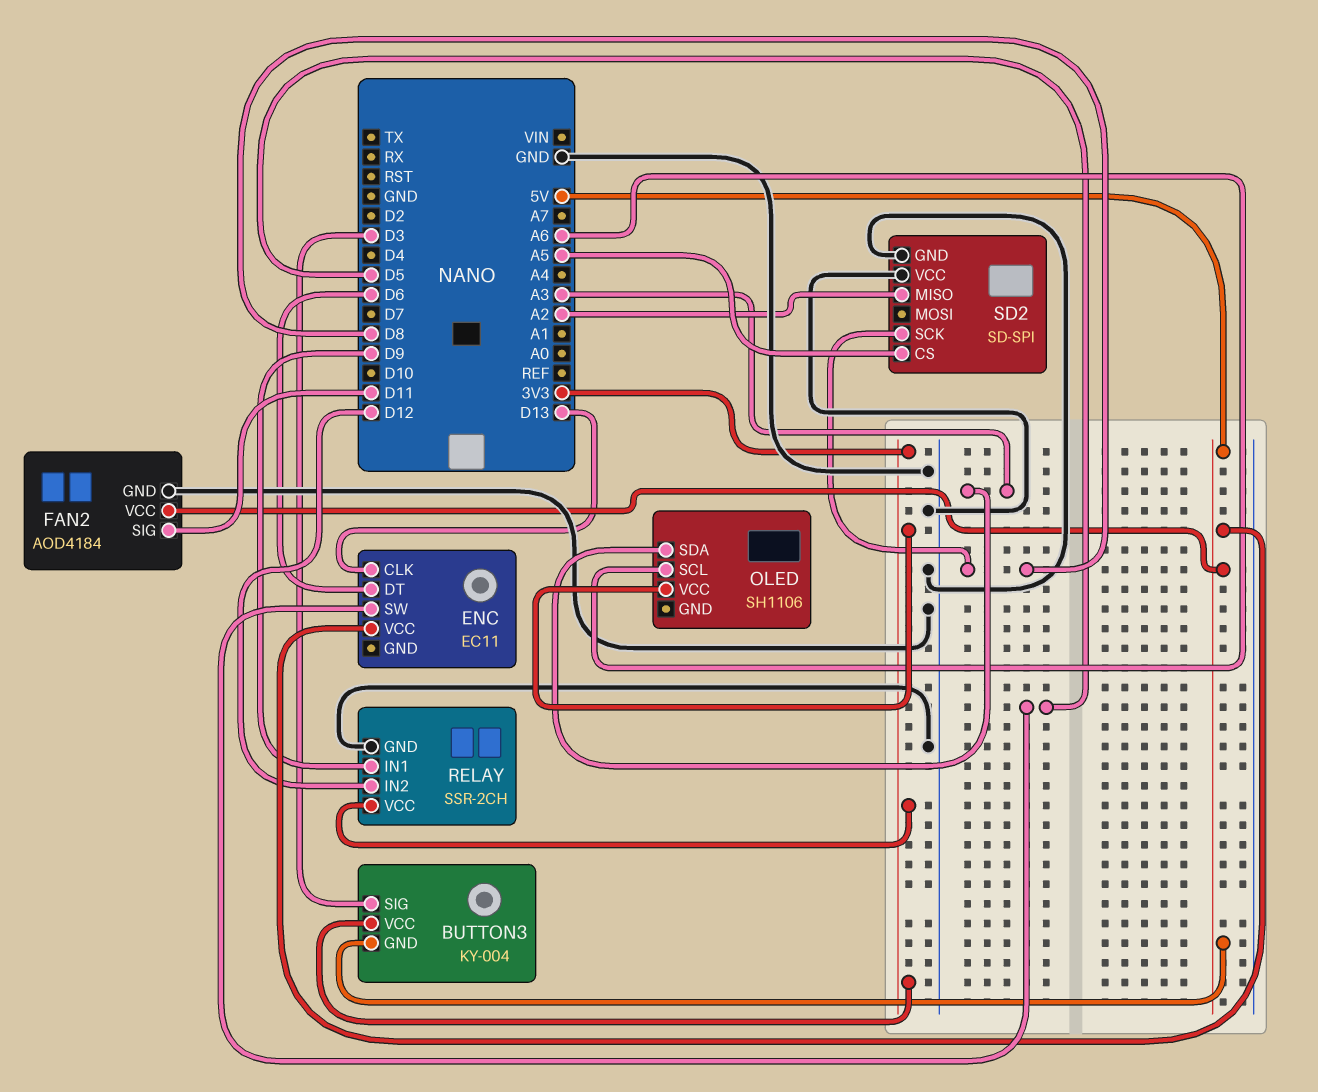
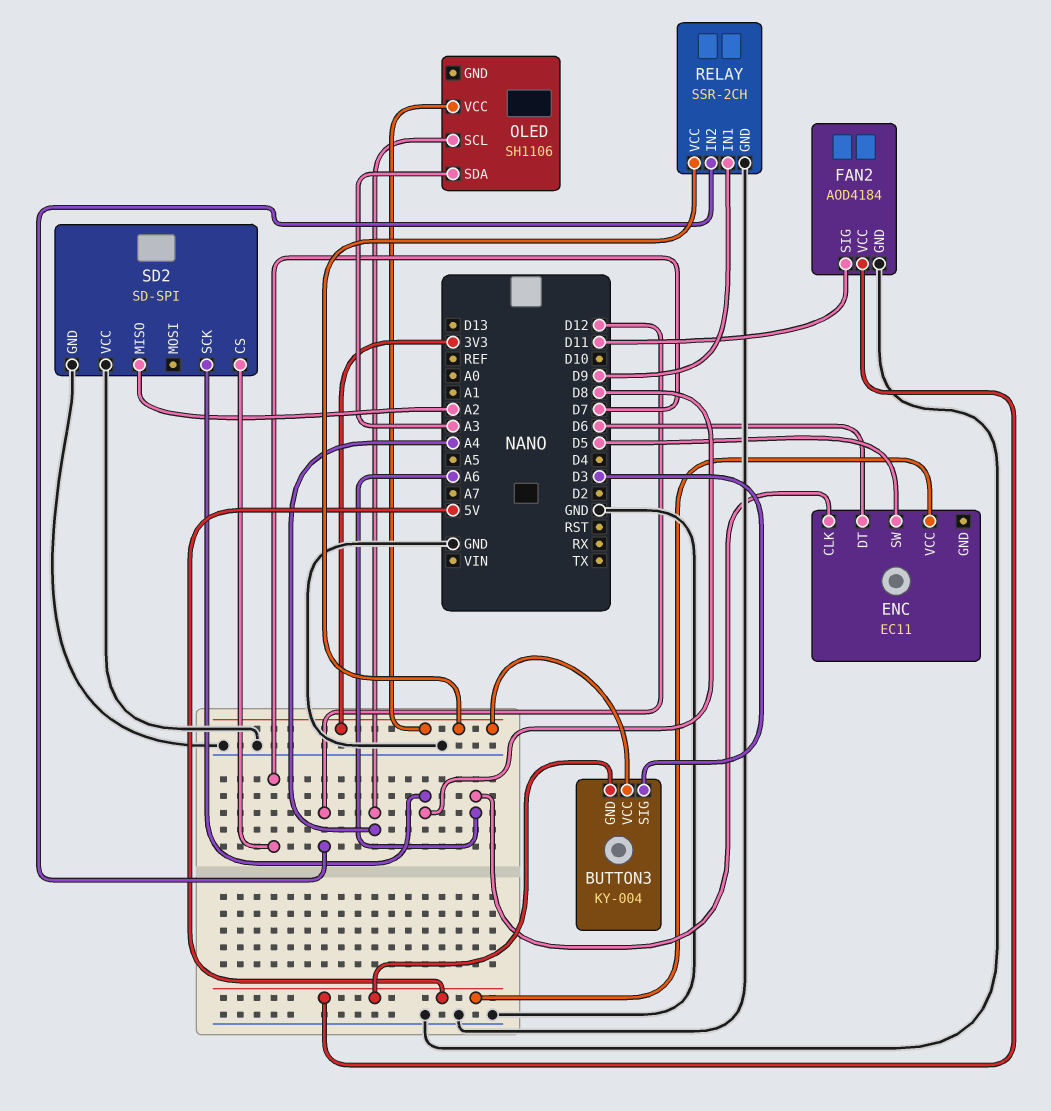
ENC pin CLK: D13 -> A6
OLED pin SCL: A6 -> A4
SD2 pin CS: A5 -> D7

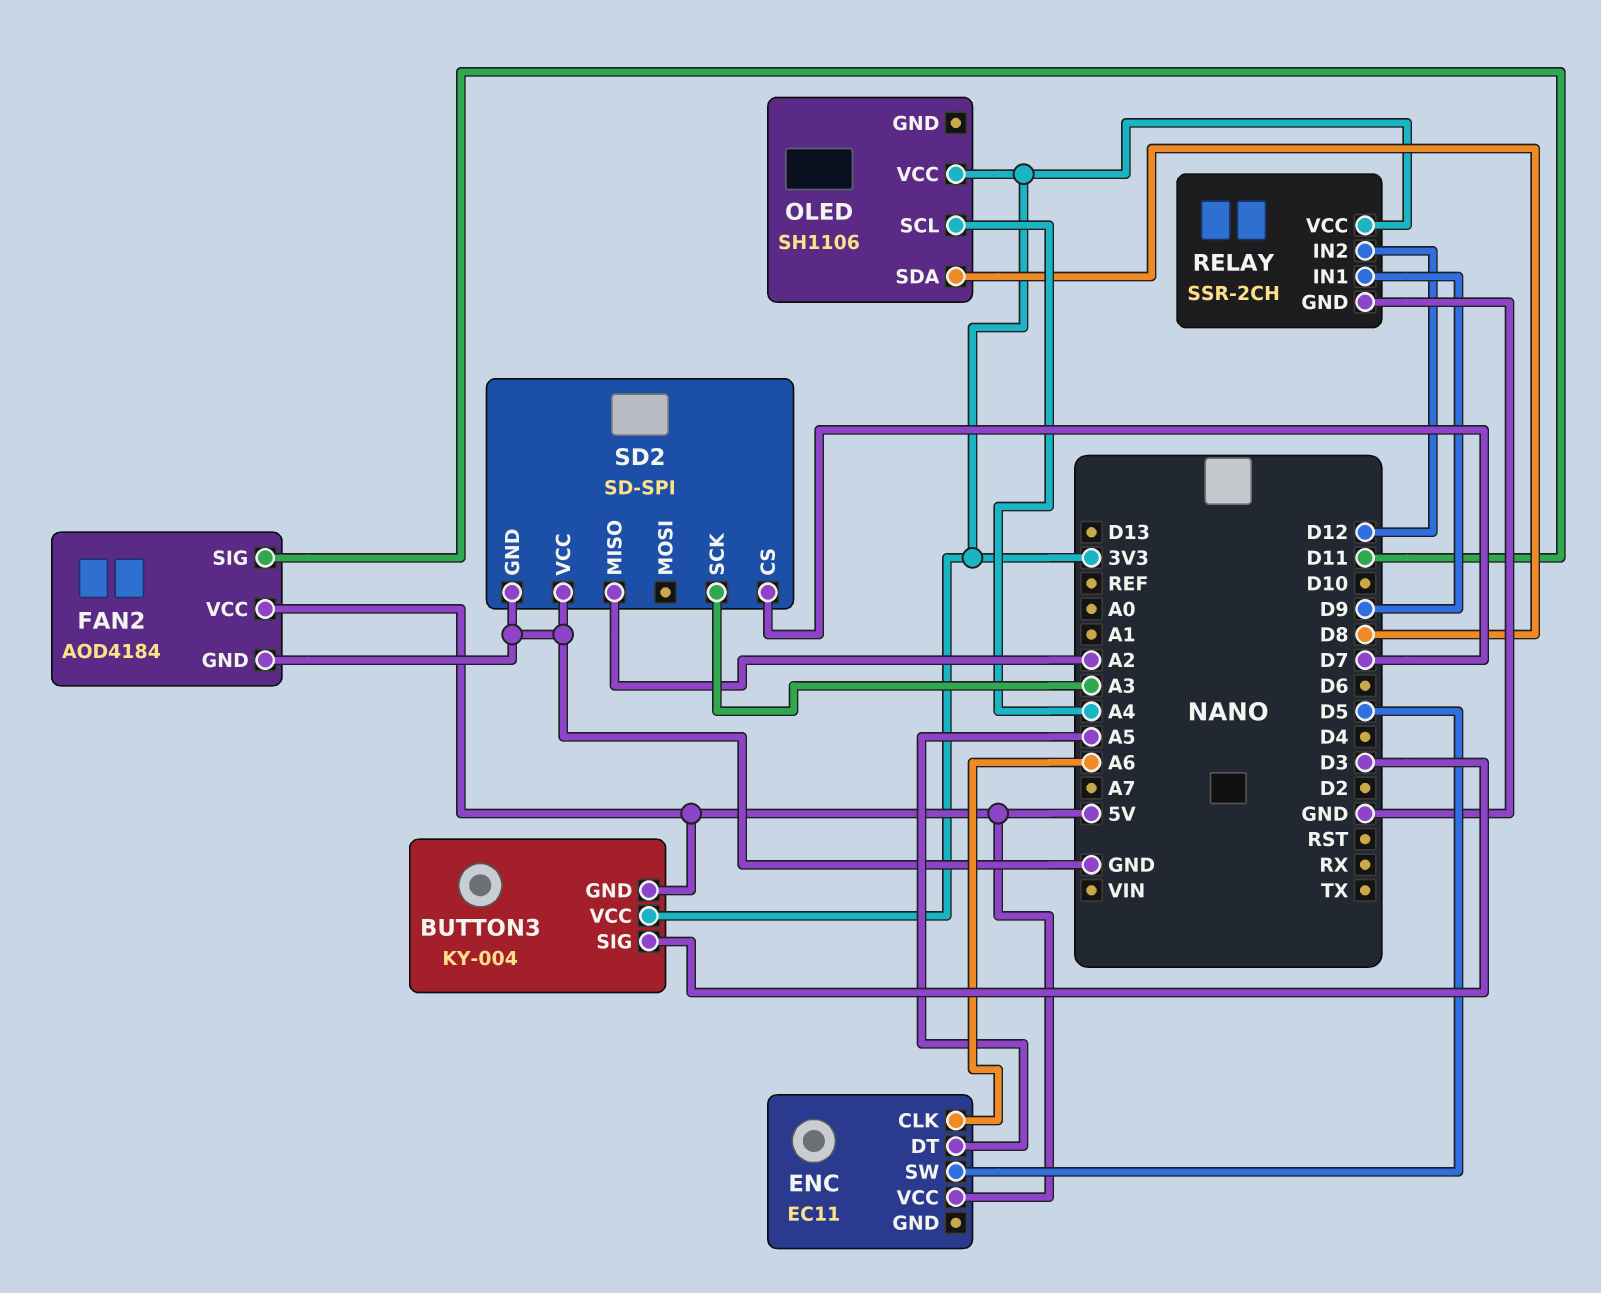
ENC pin DT: D6 -> A5
OLED pin SDA: A3 -> D8
SD2 pin SCK: D8 -> A3

